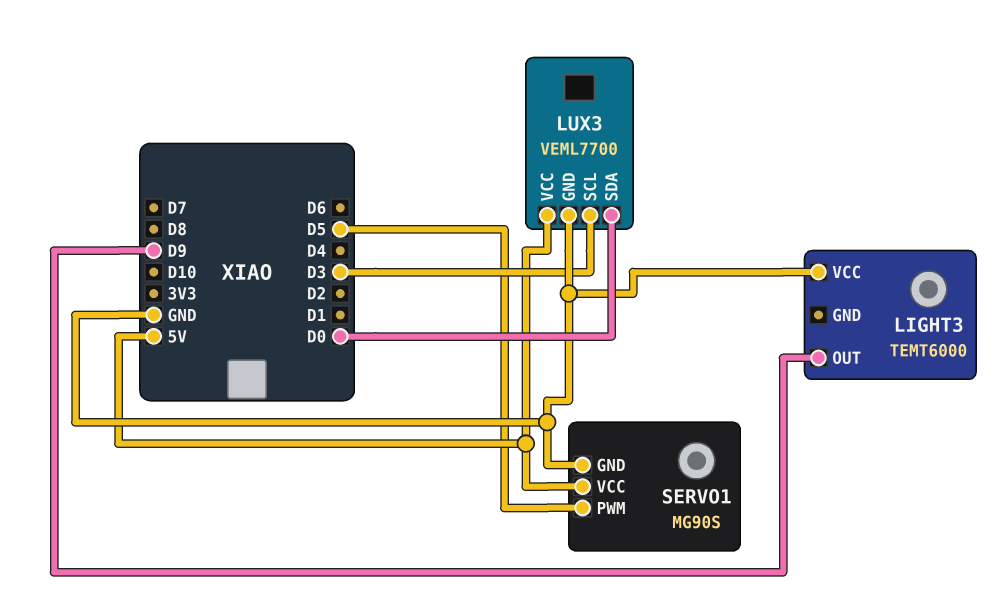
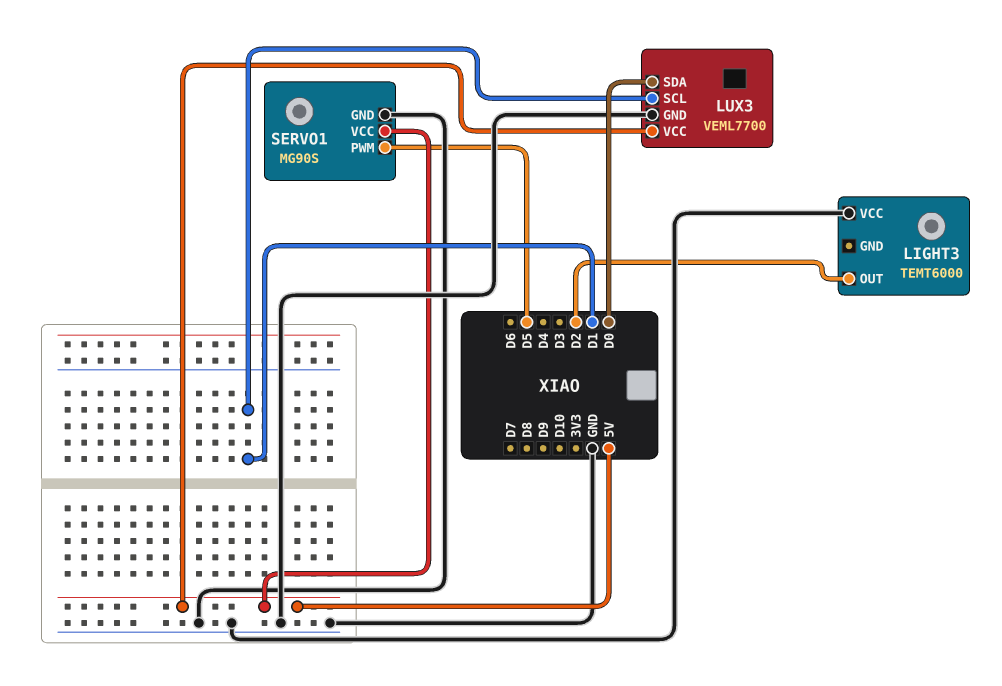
LIGHT3 pin OUT: D9 -> D2
LUX3 pin SCL: D3 -> D1

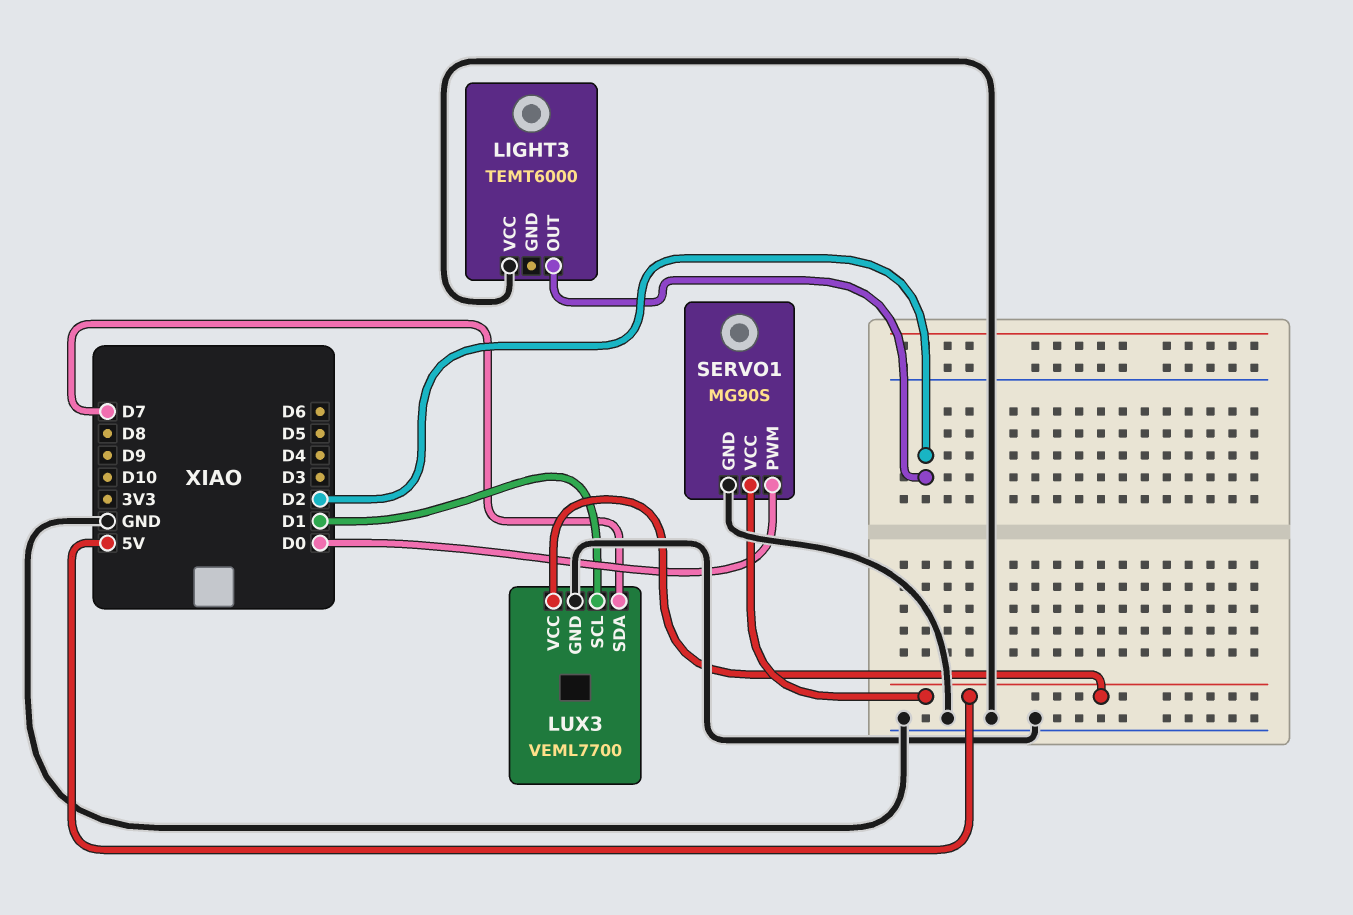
LUX3 pin SDA: D0 -> D7
SERVO1 pin PWM: D5 -> D0

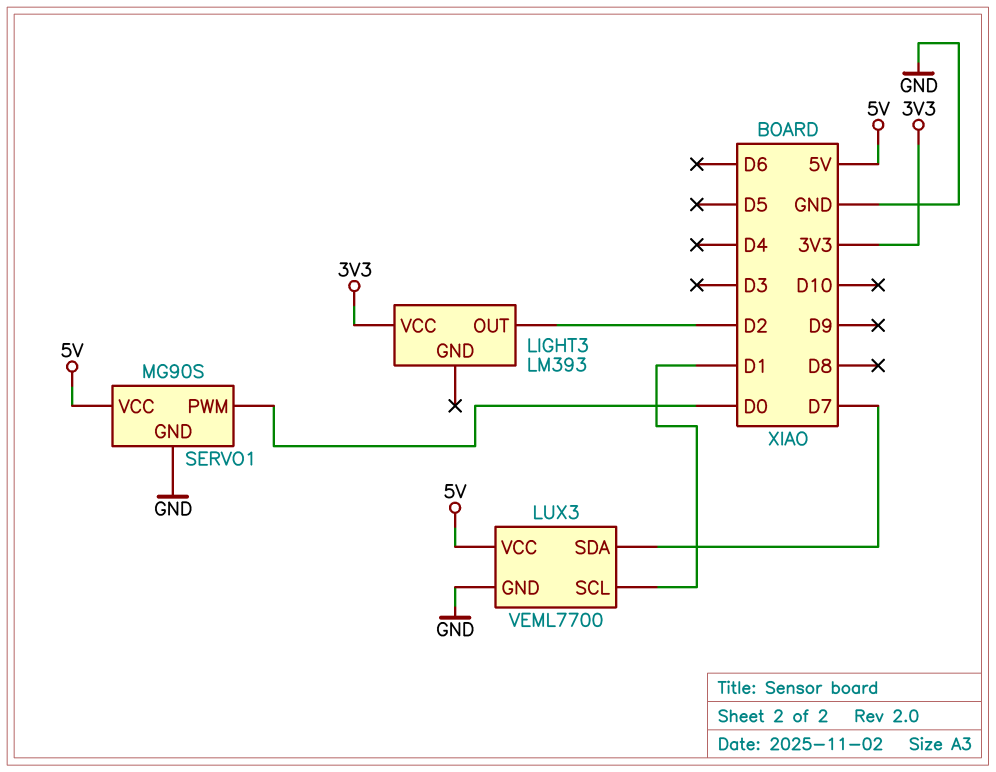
LIGHT3: TEMT6000 -> LM393
LIGHT3 pin VCC: GND -> 3V3

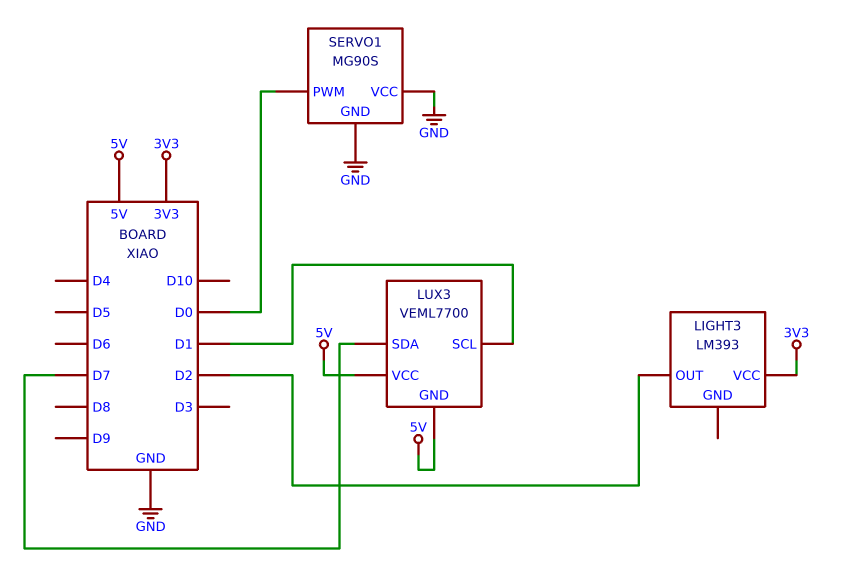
LUX3 pin GND: GND -> 5V
SERVO1 pin VCC: 5V -> GND

